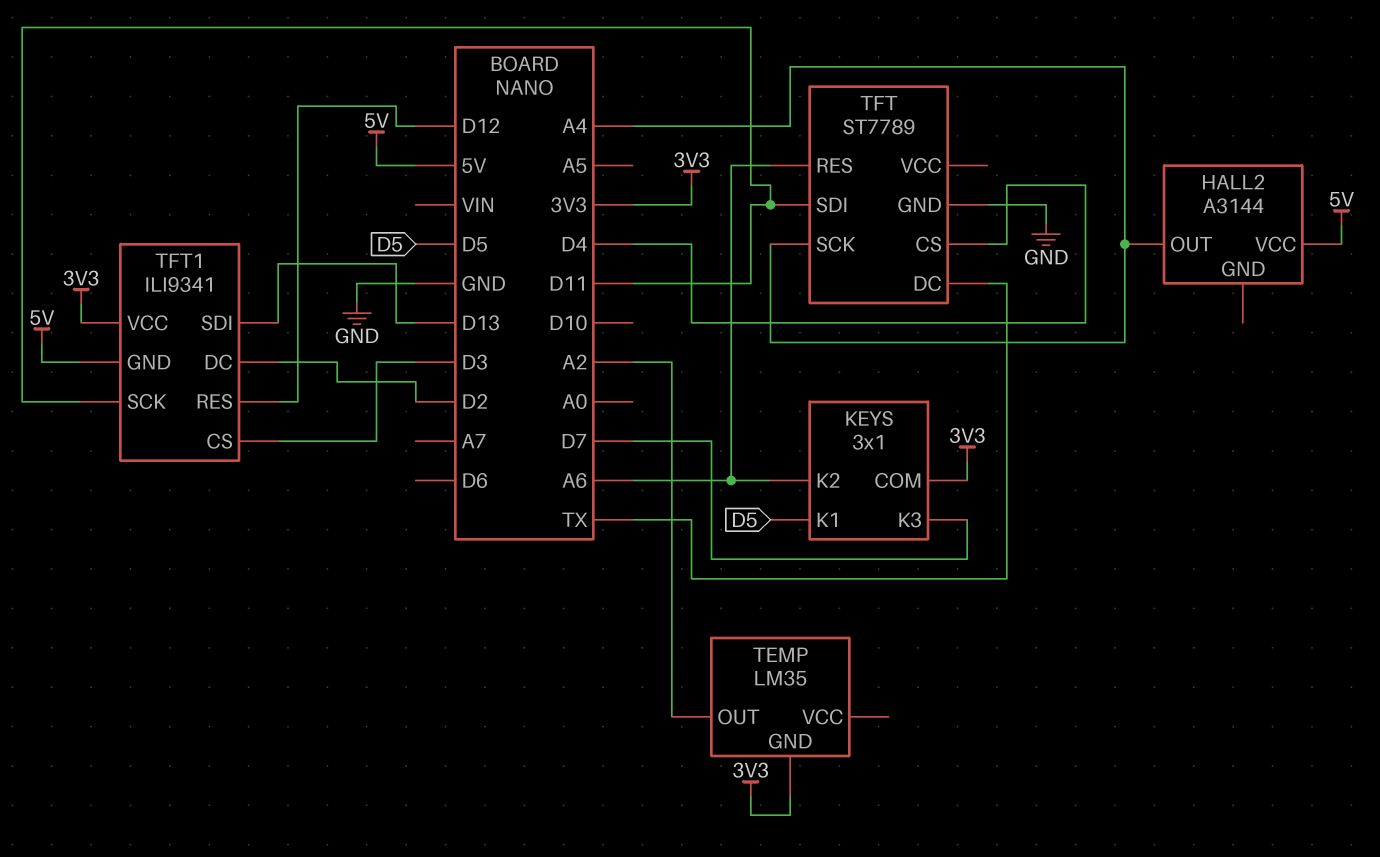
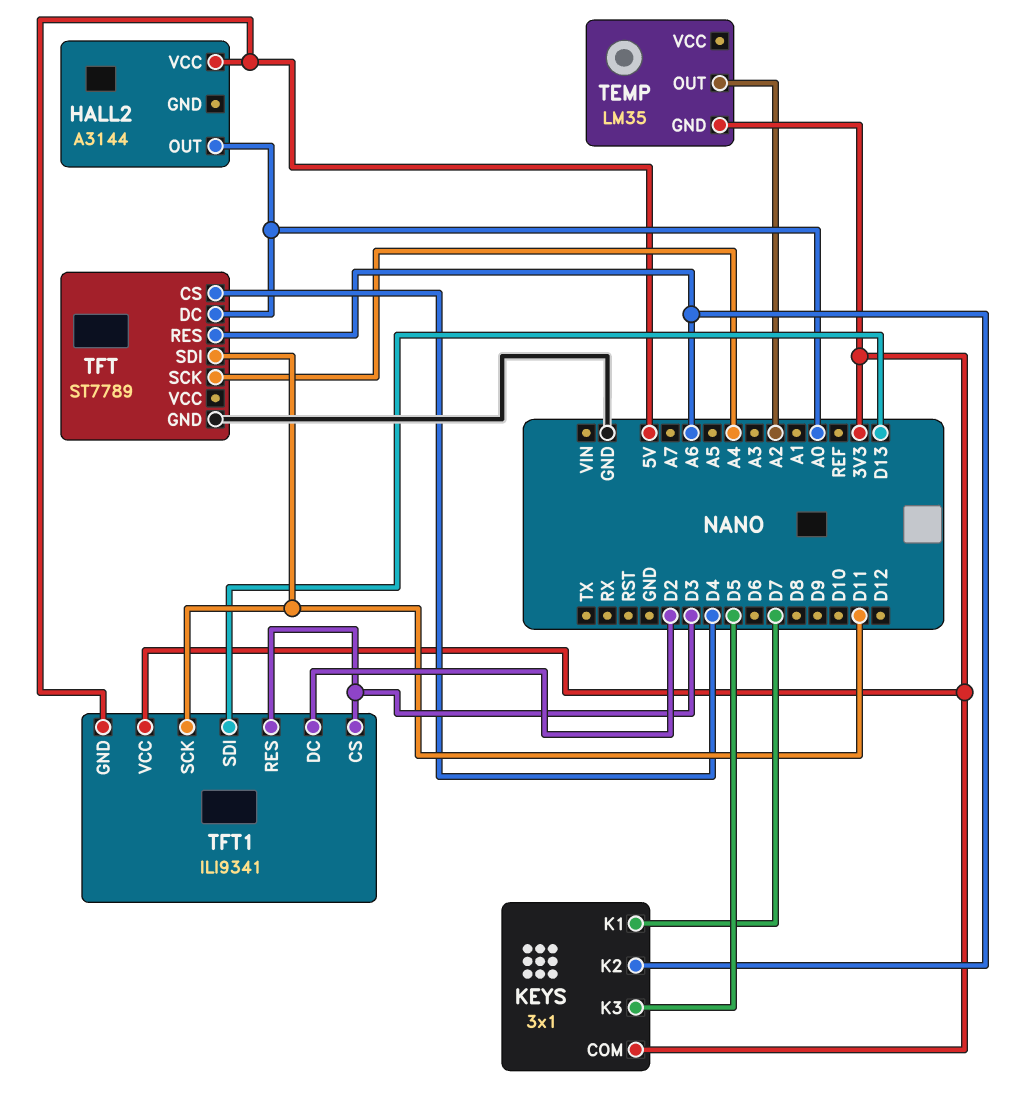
HALL2 pin OUT: A4 -> A0
KEYS pin K1: D5 -> D7
KEYS pin K3: D7 -> D5
TFT pin DC: TX -> A0
TFT1 pin RES: D12 -> D3

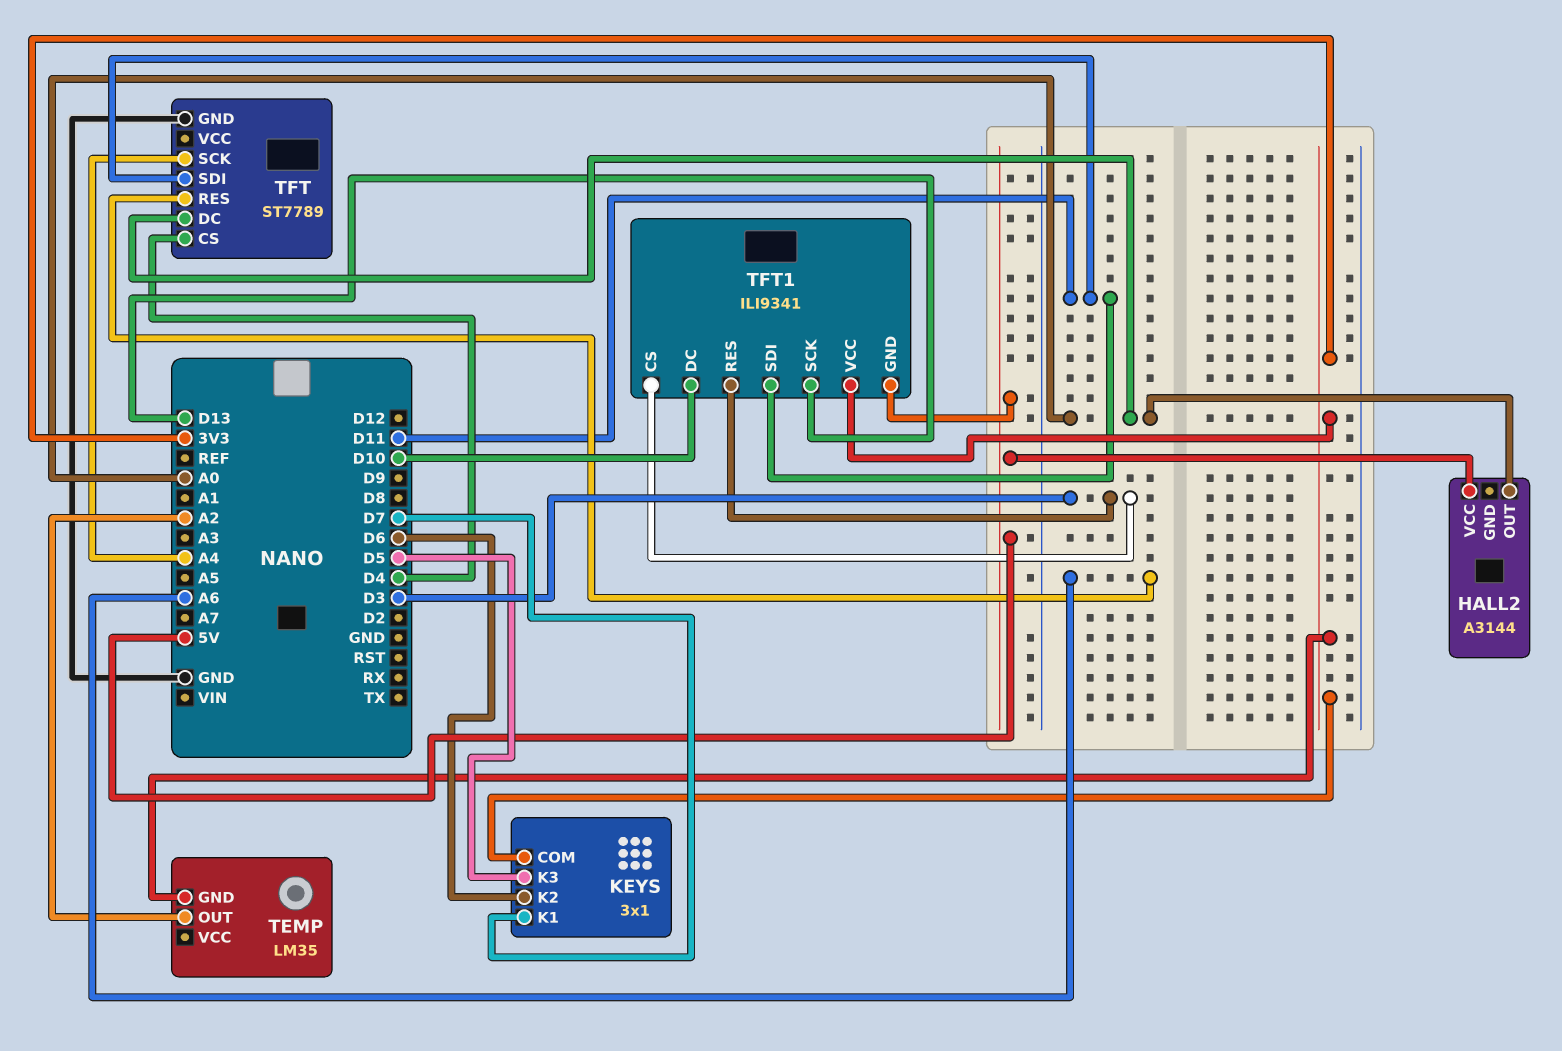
KEYS pin K2: A6 -> D6
TFT1 pin DC: D2 -> D10
TFT1 pin SCK: D11 -> D13
TFT1 pin SDI: D13 -> D11

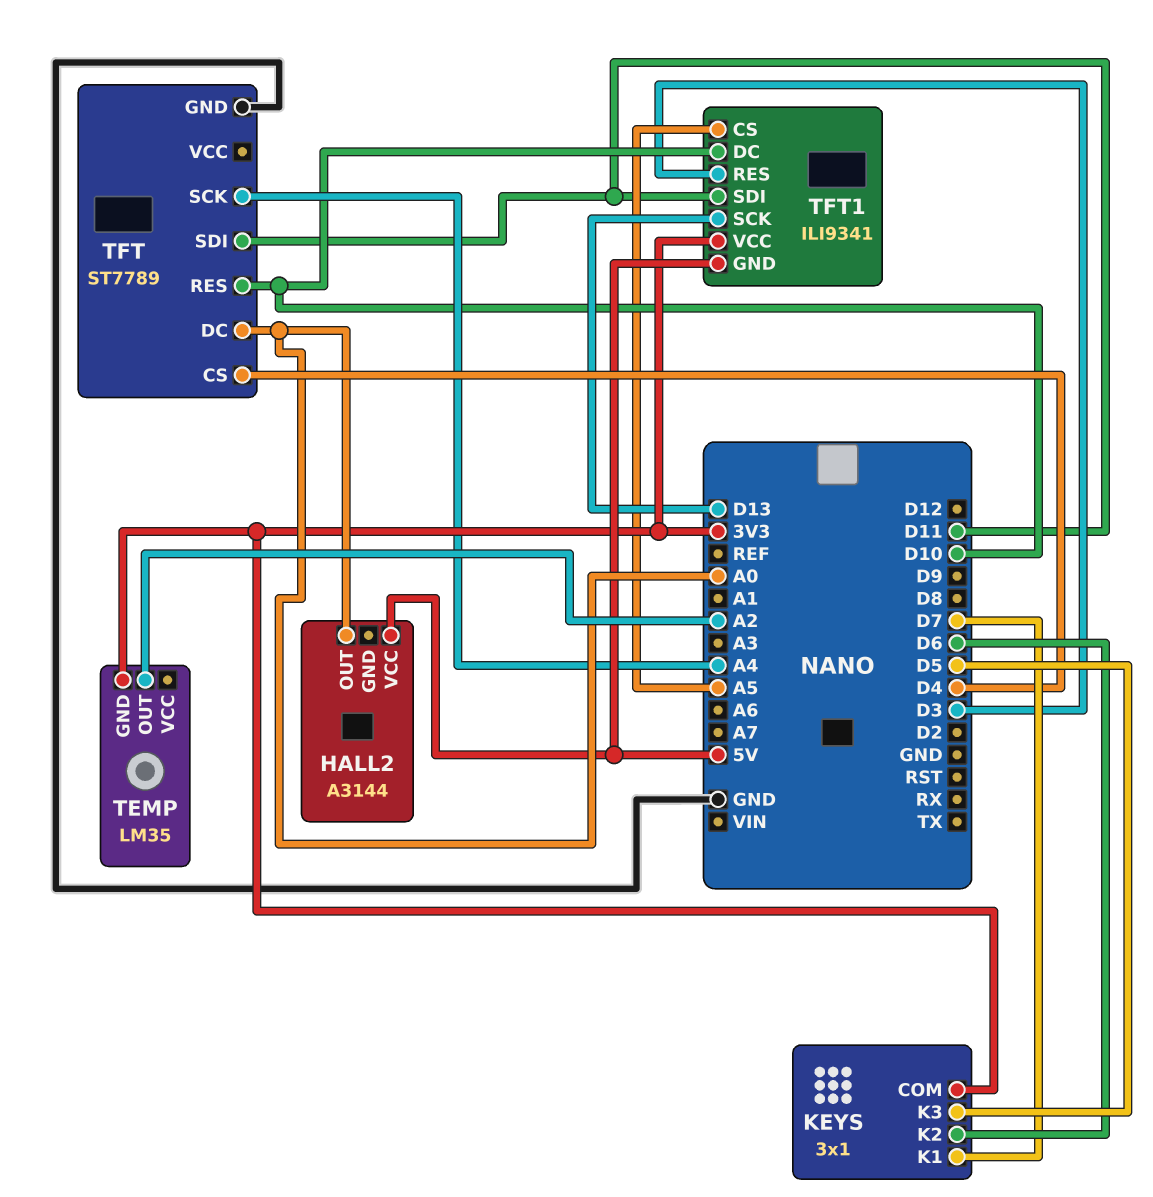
TFT pin RES: A6 -> D10
TFT1 pin CS: D3 -> A5

